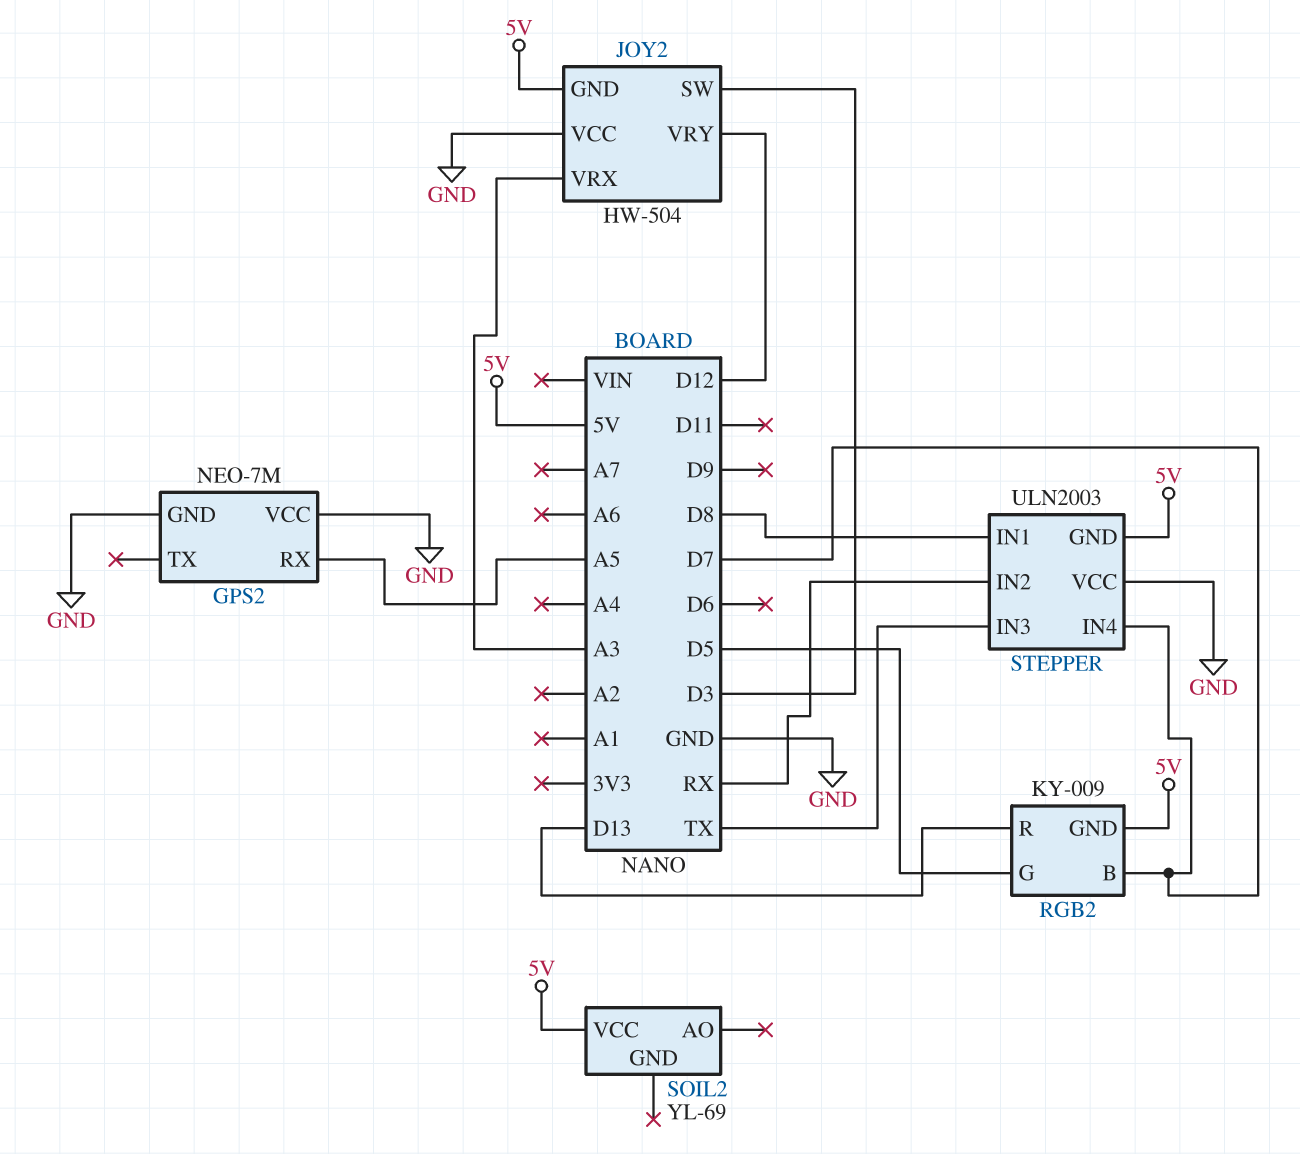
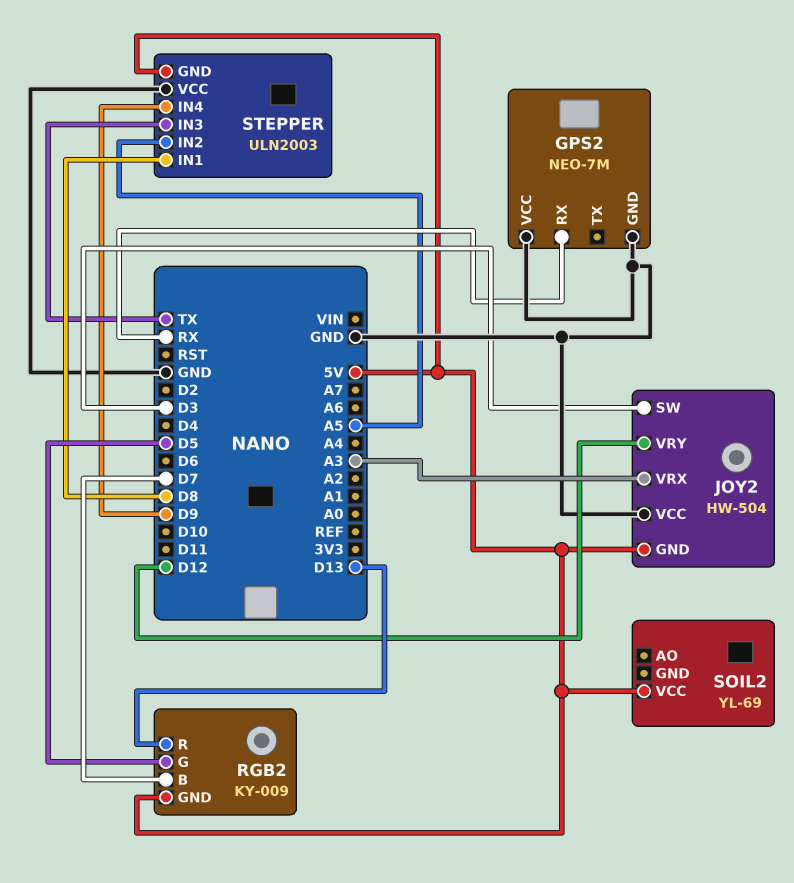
GPS2 pin RX: A5 -> RX
STEPPER pin IN2: RX -> A5
STEPPER pin IN4: D7 -> D9

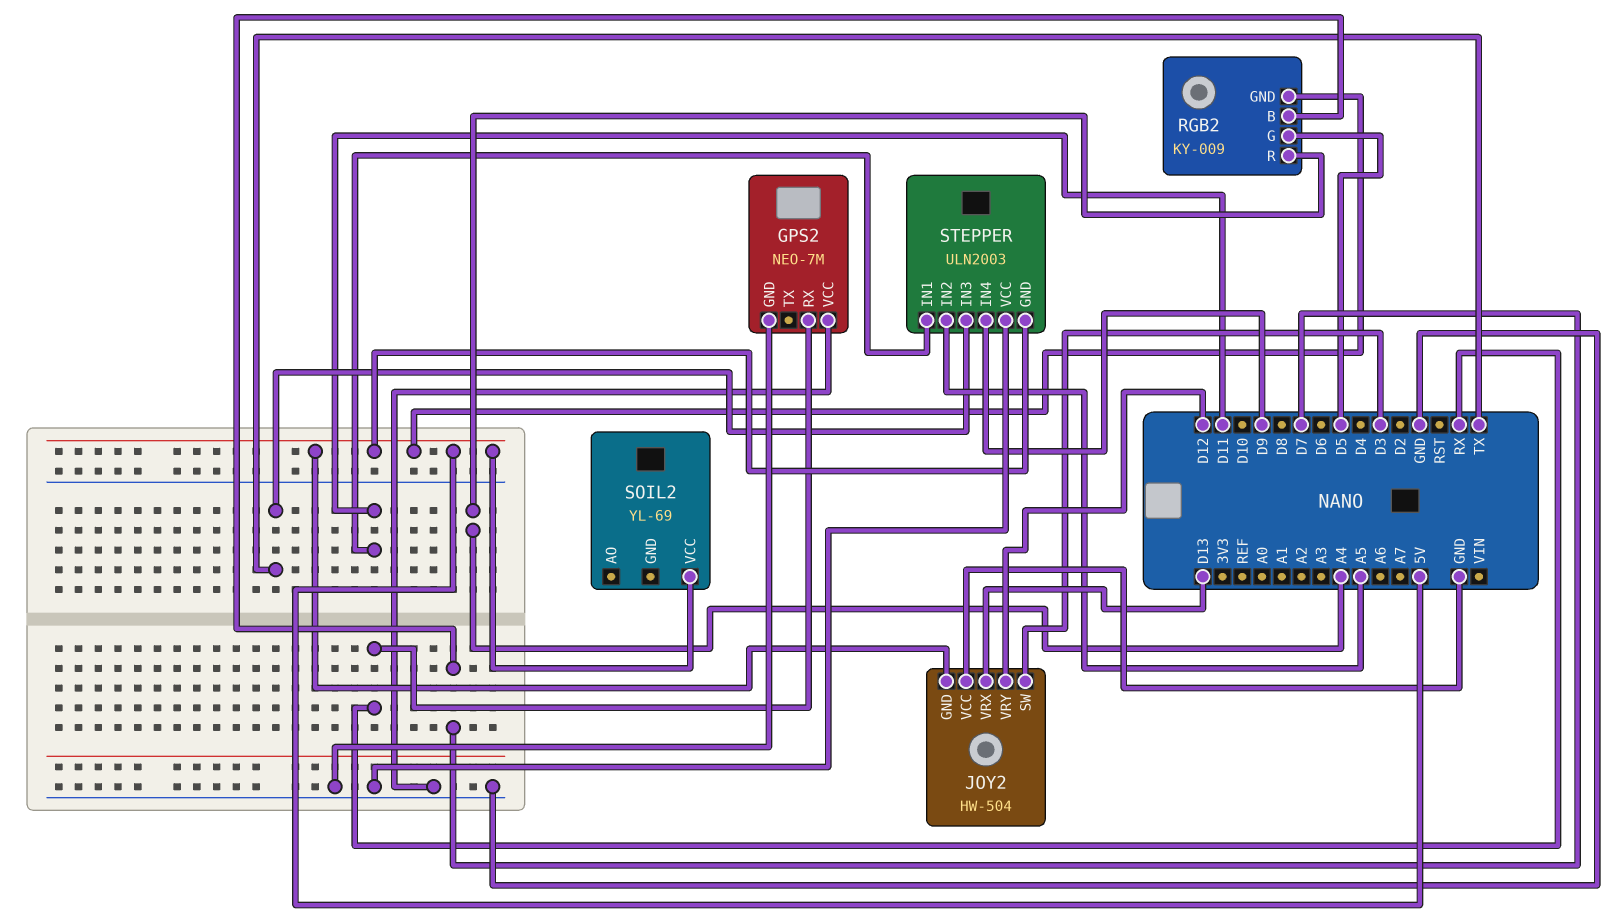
JOY2 pin VRX: A3 -> D13
RGB2 pin R: D13 -> A4
STEPPER pin IN1: D8 -> D11

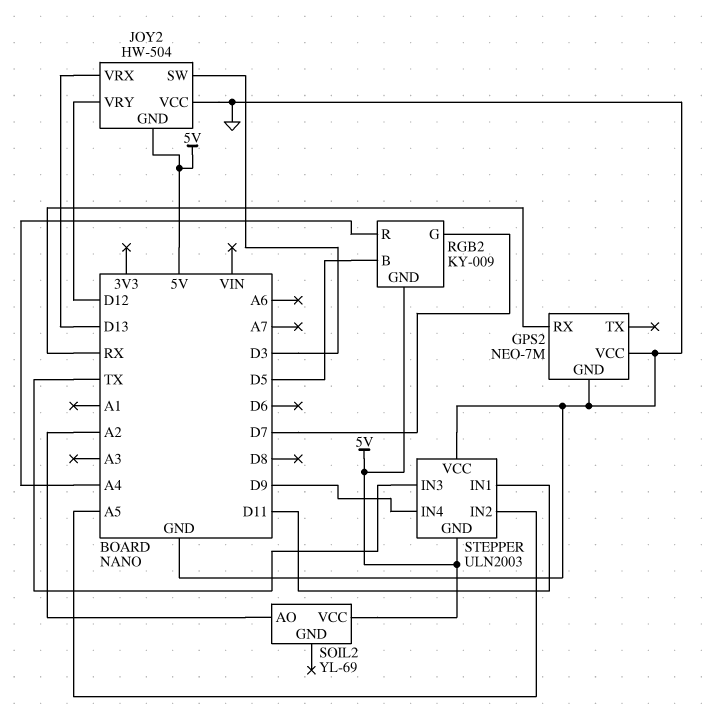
RGB2 pin B: D7 -> D5
RGB2 pin G: D5 -> D7
SOIL2 pin AO: none -> A2

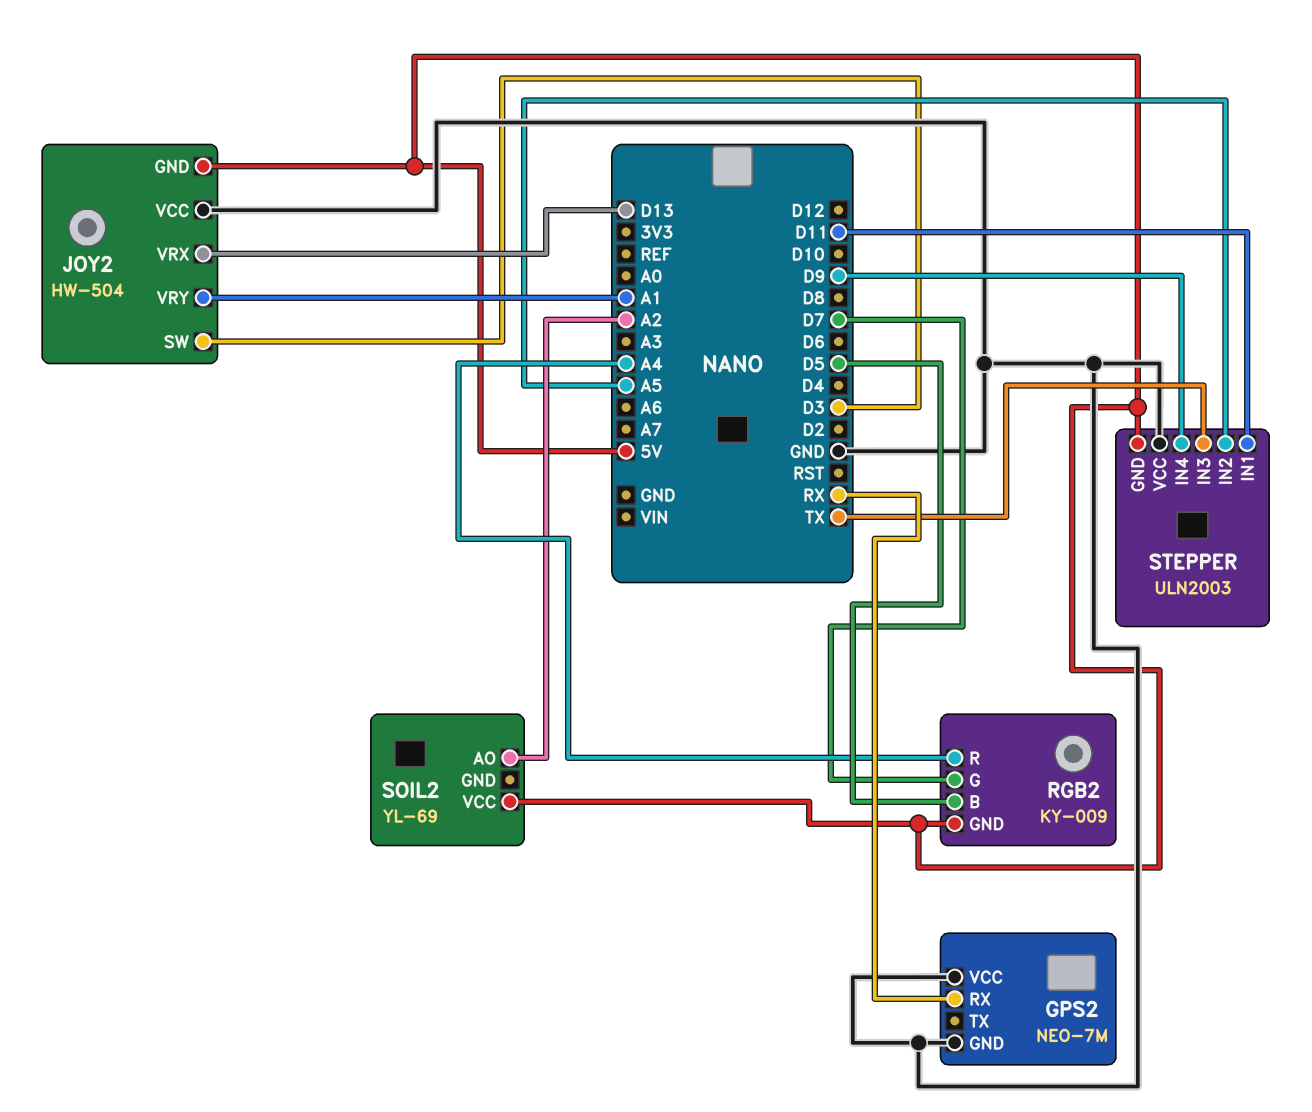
JOY2 pin VRY: D12 -> A1

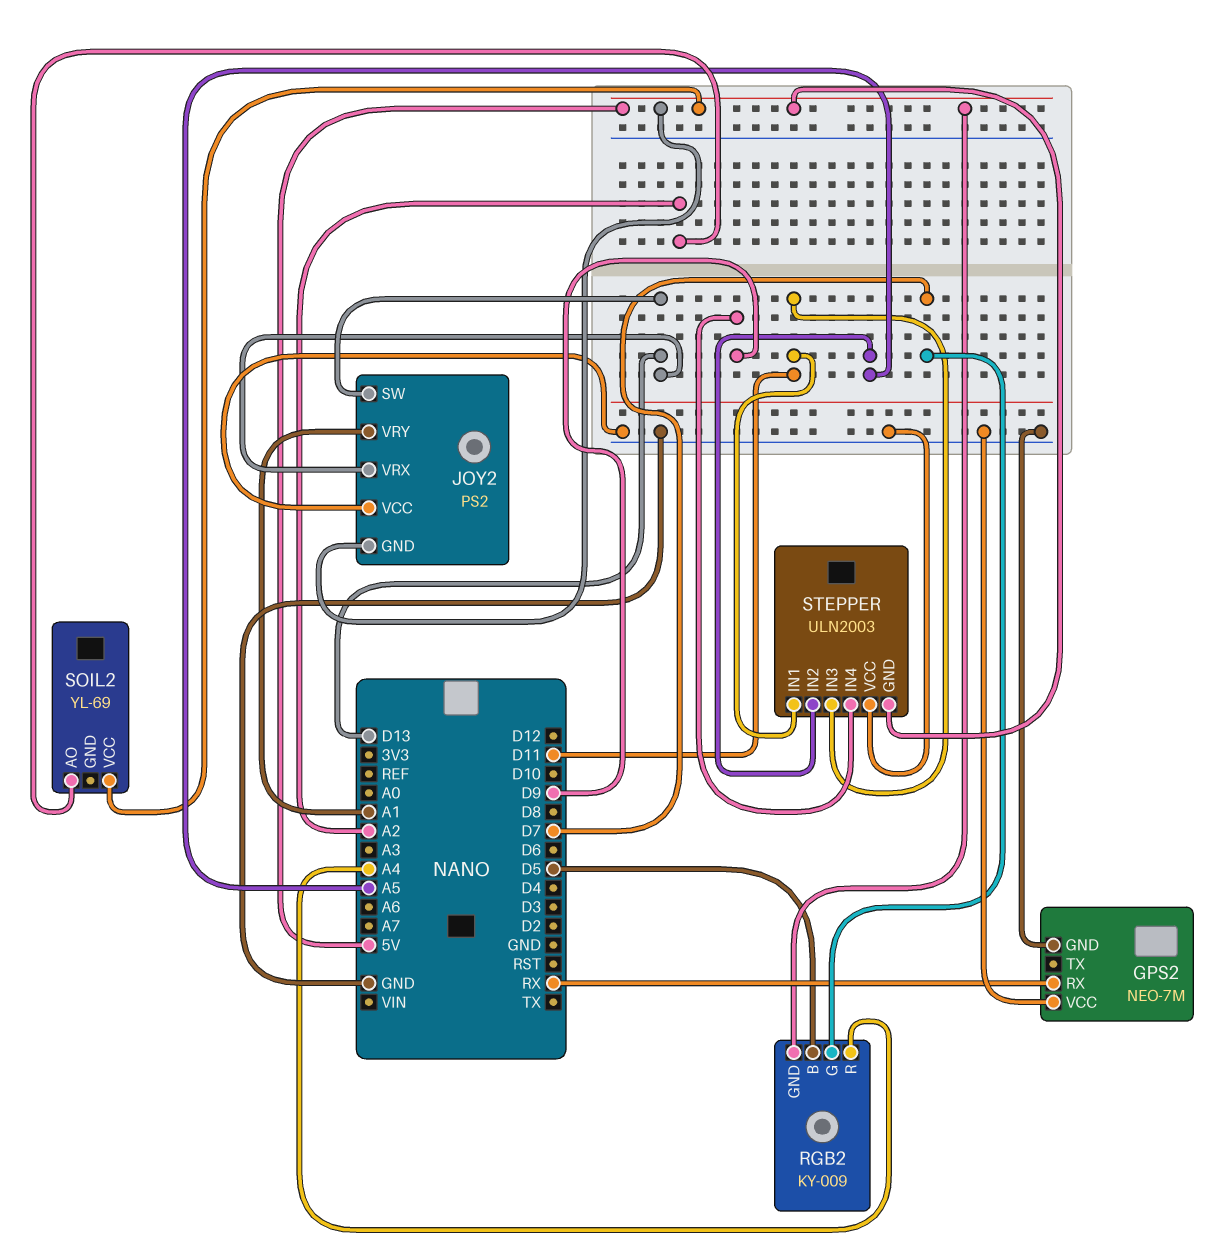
JOY2: HW-504 -> PS2
JOY2 pin SW: D3 -> D13
STEPPER pin IN3: TX -> D11

